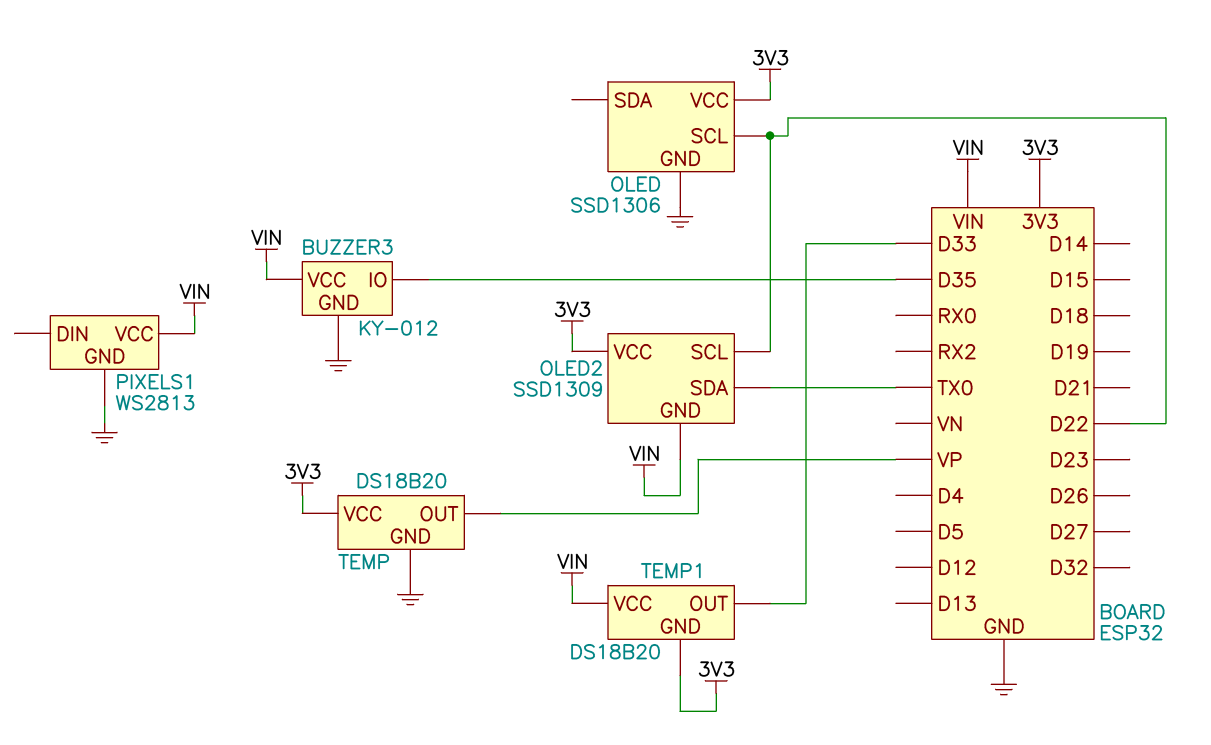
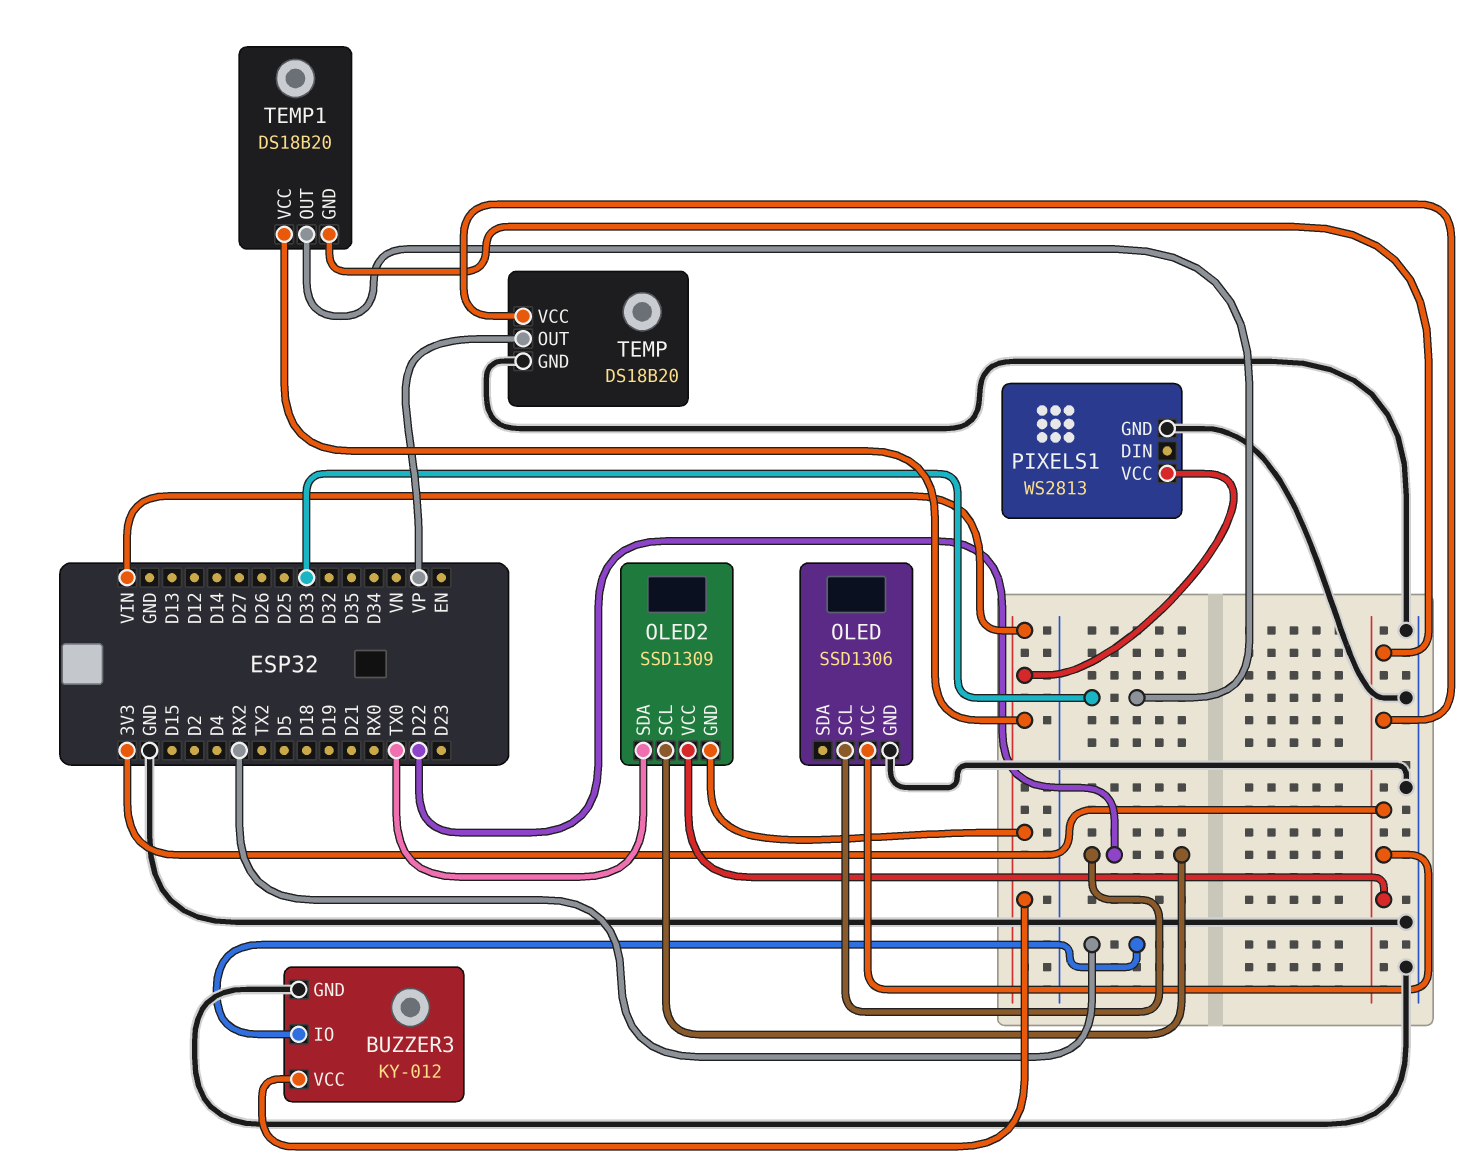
BUZZER3 pin IO: D35 -> RX2

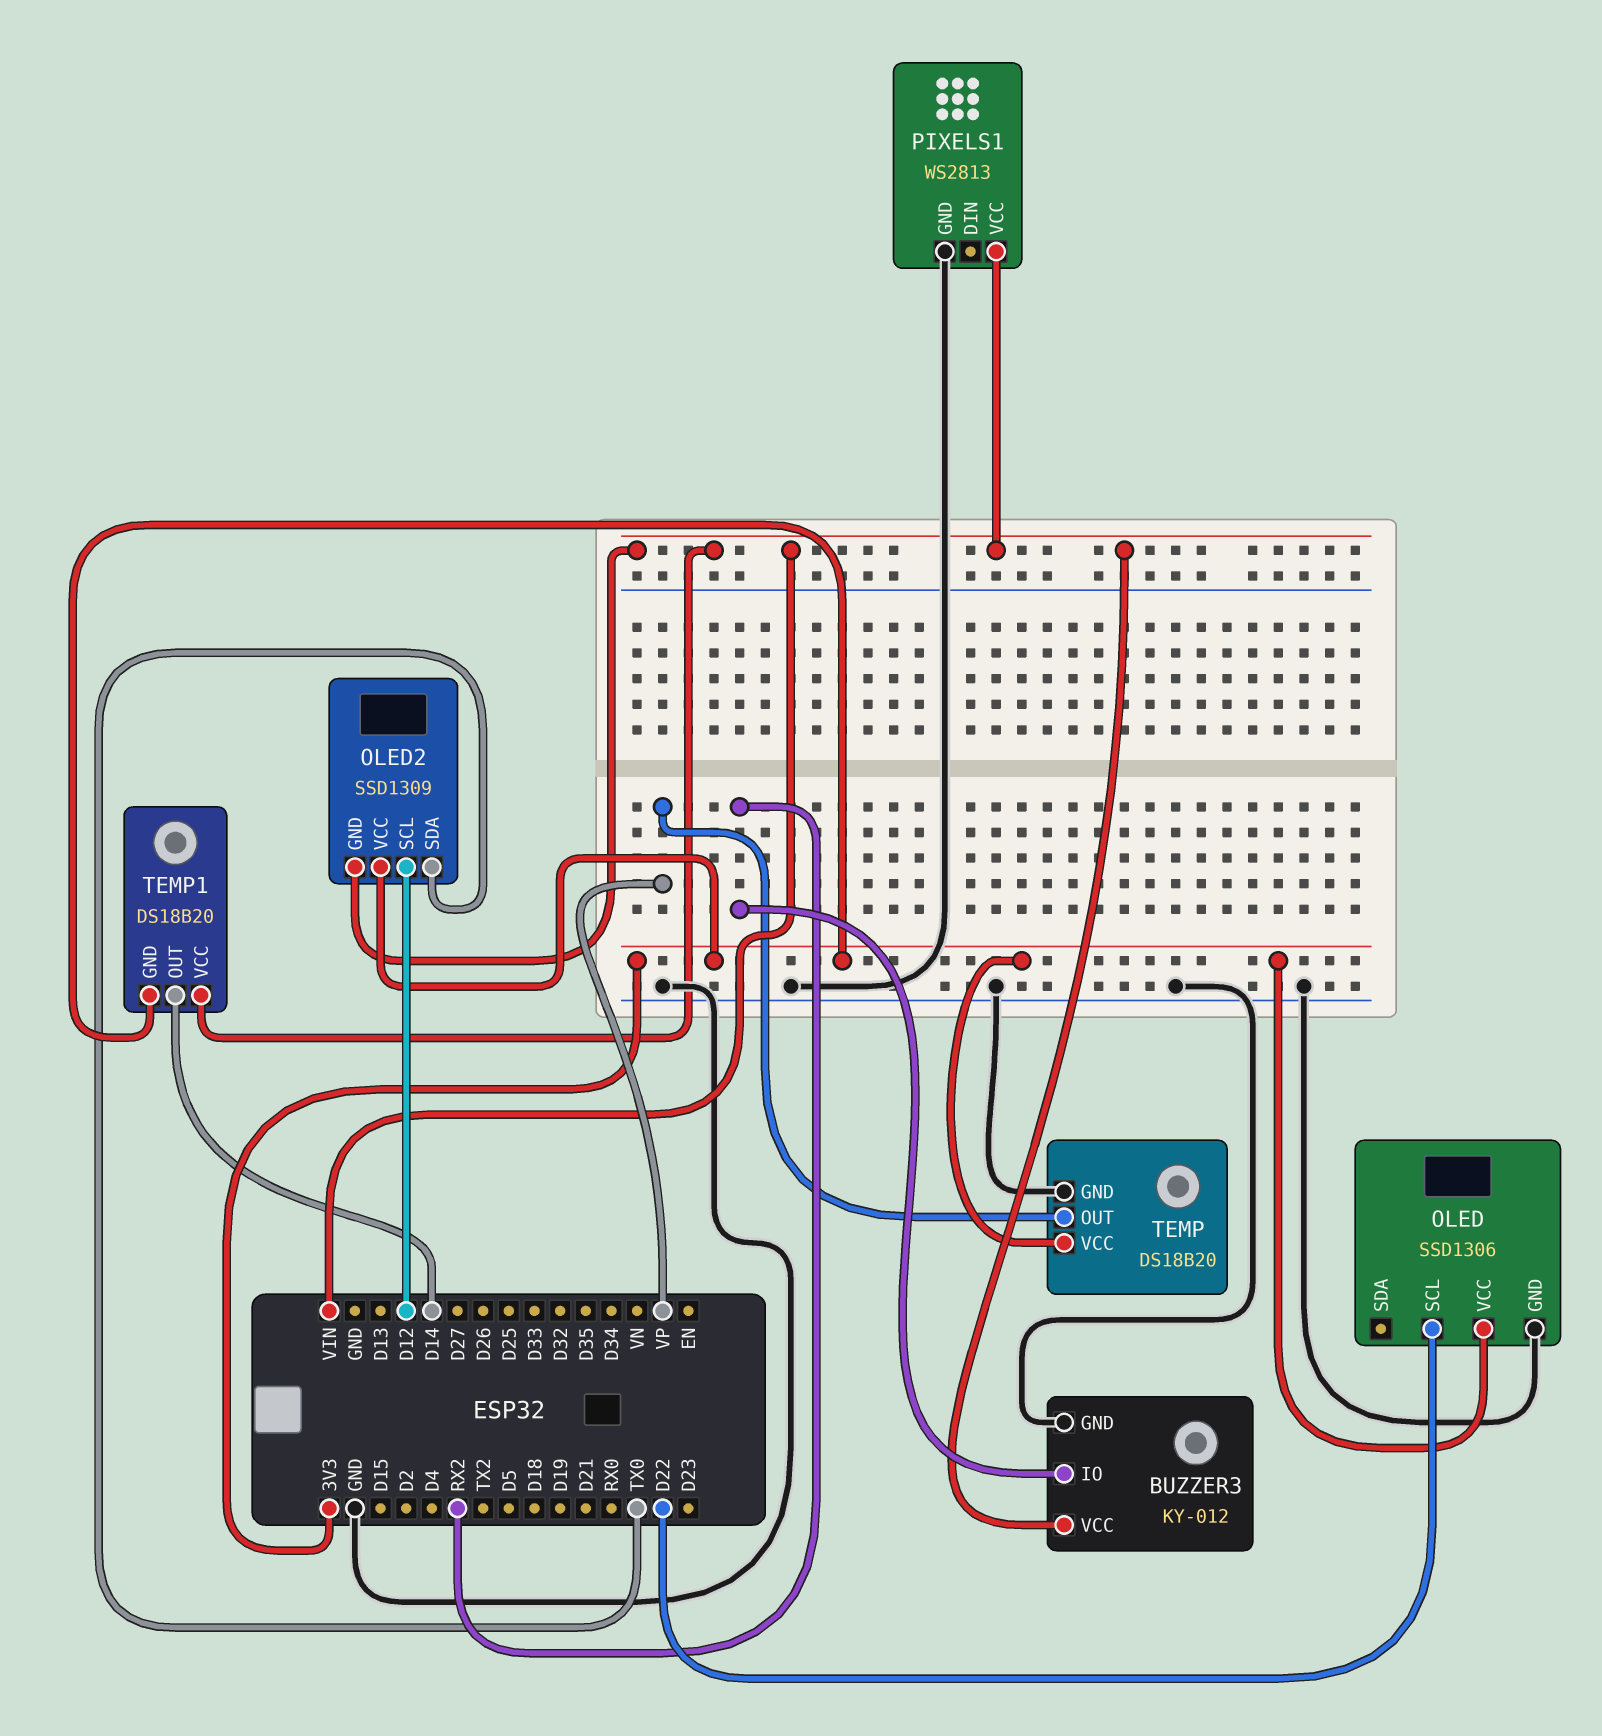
OLED2 pin SCL: D22 -> D12
TEMP1 pin OUT: D33 -> D14

